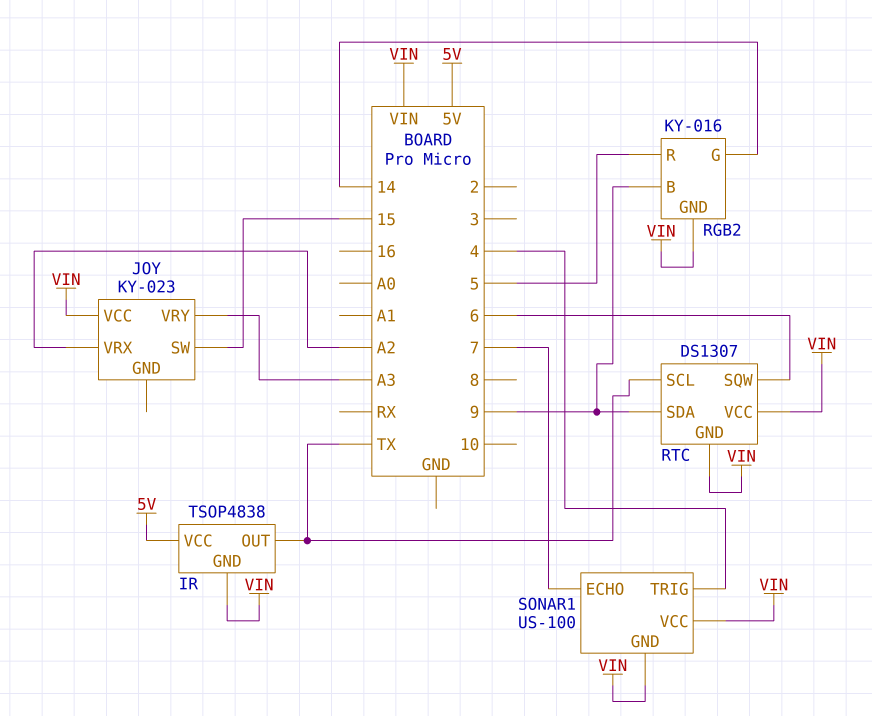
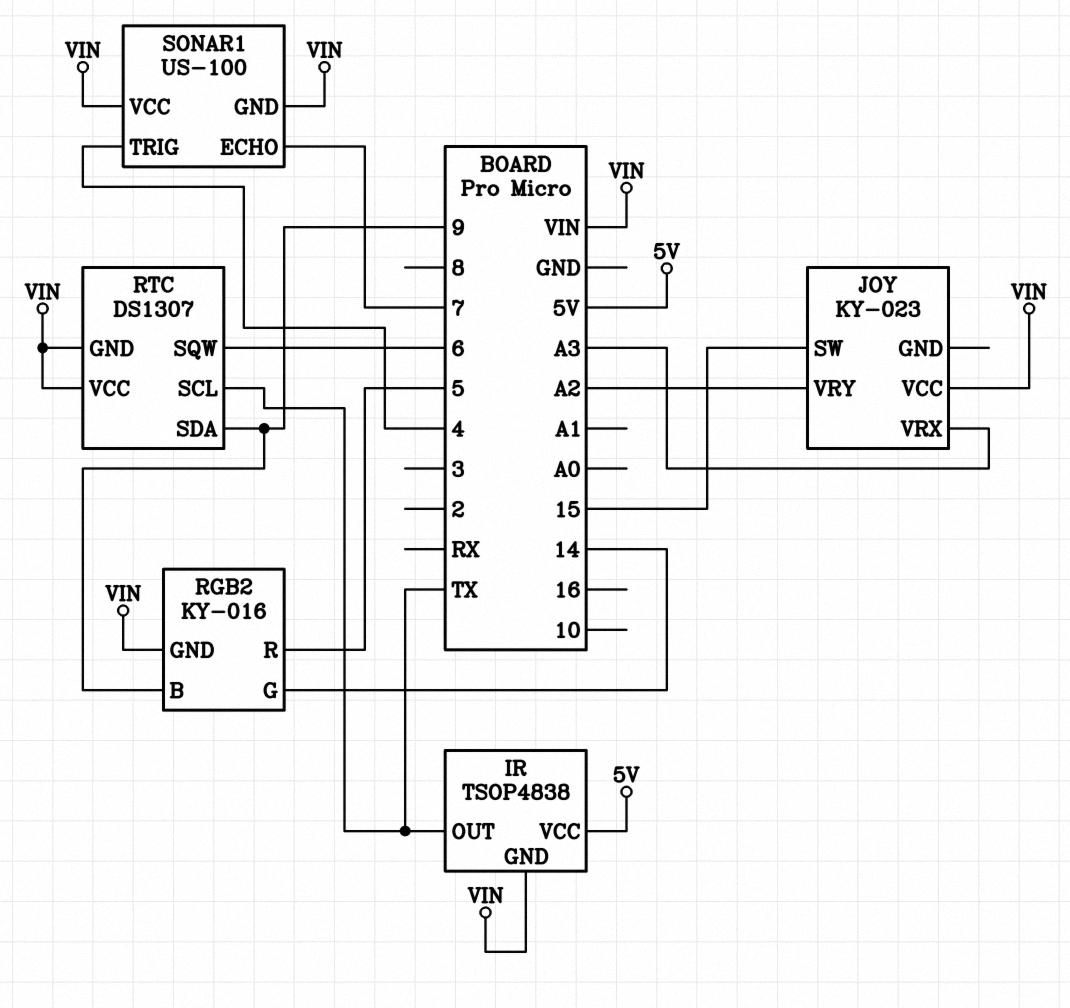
JOY pin VRX: A2 -> A3
JOY pin VRY: A3 -> A2

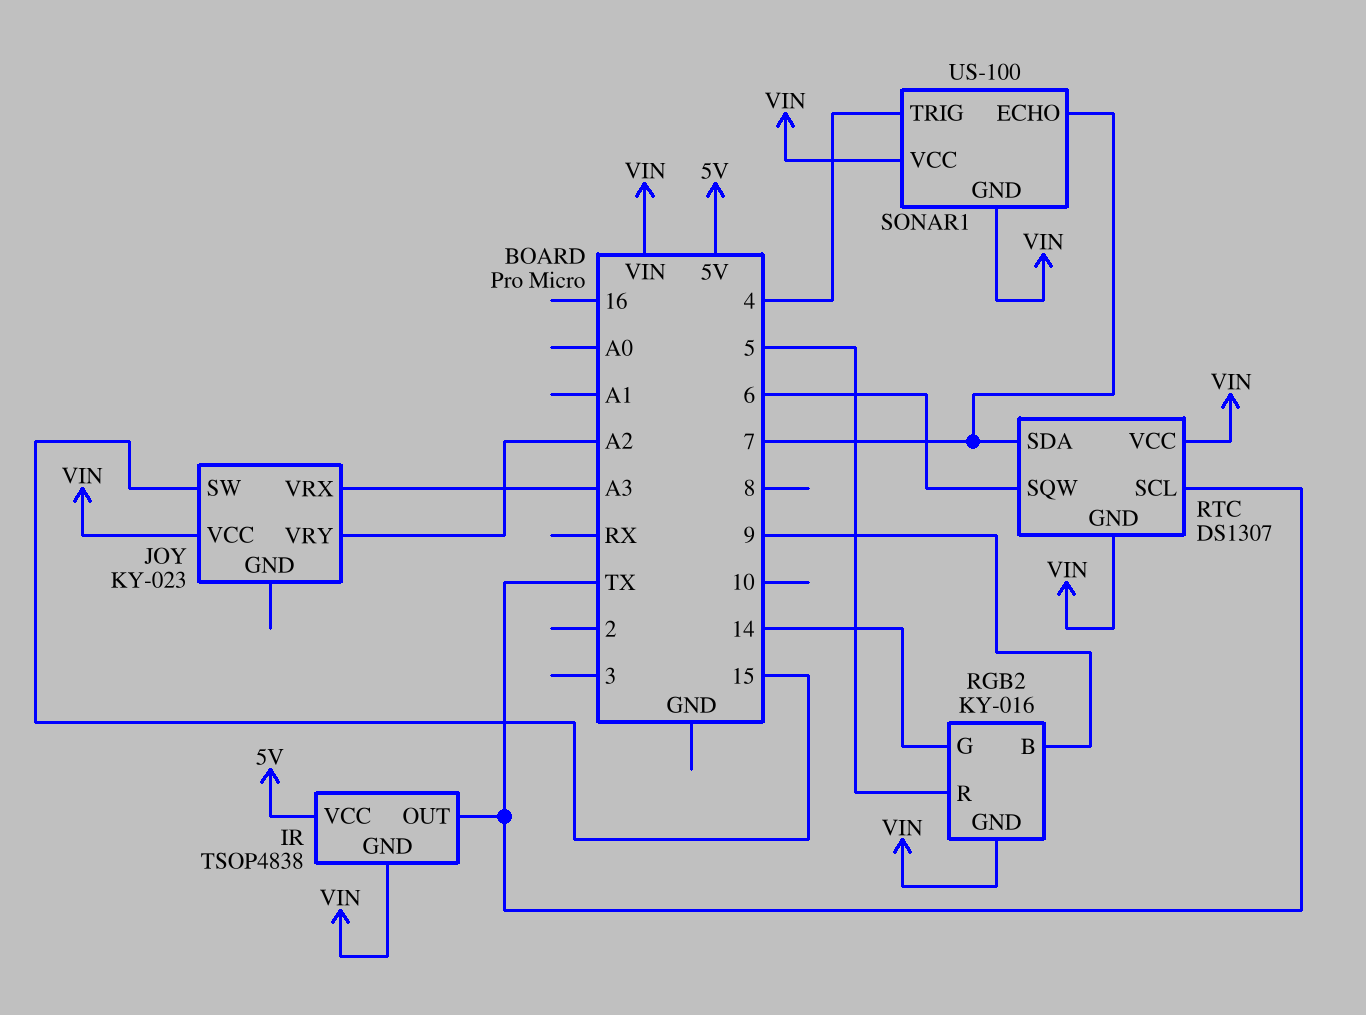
RTC pin SDA: 9 -> 7

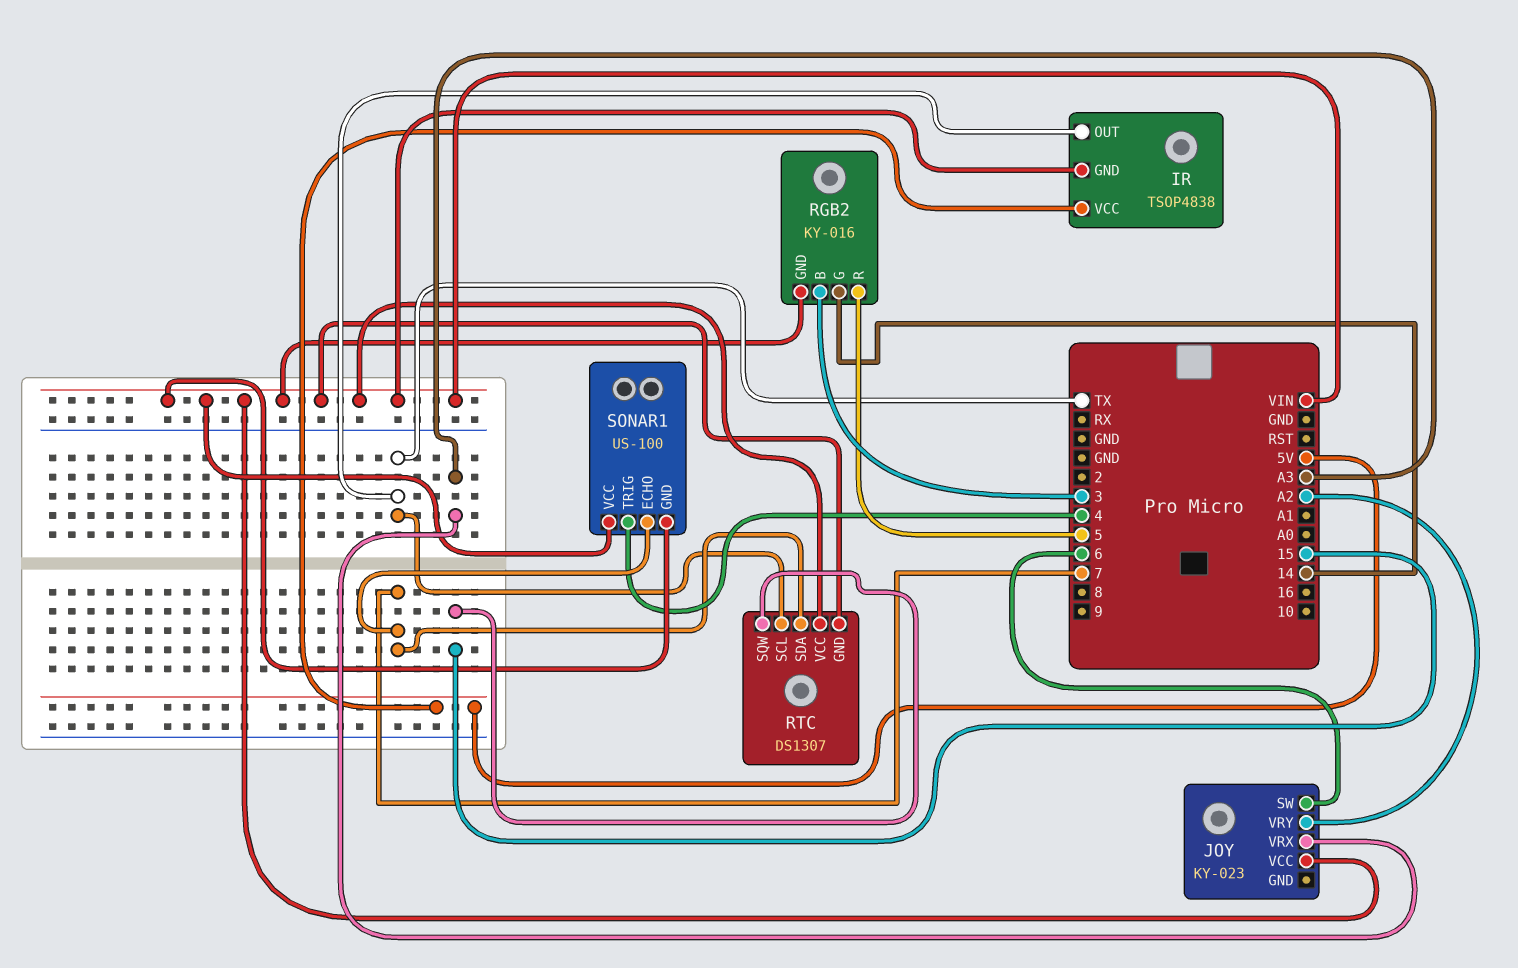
JOY pin SW: 15 -> 6
RGB2 pin B: 9 -> 3
RTC pin SQW: 6 -> 15

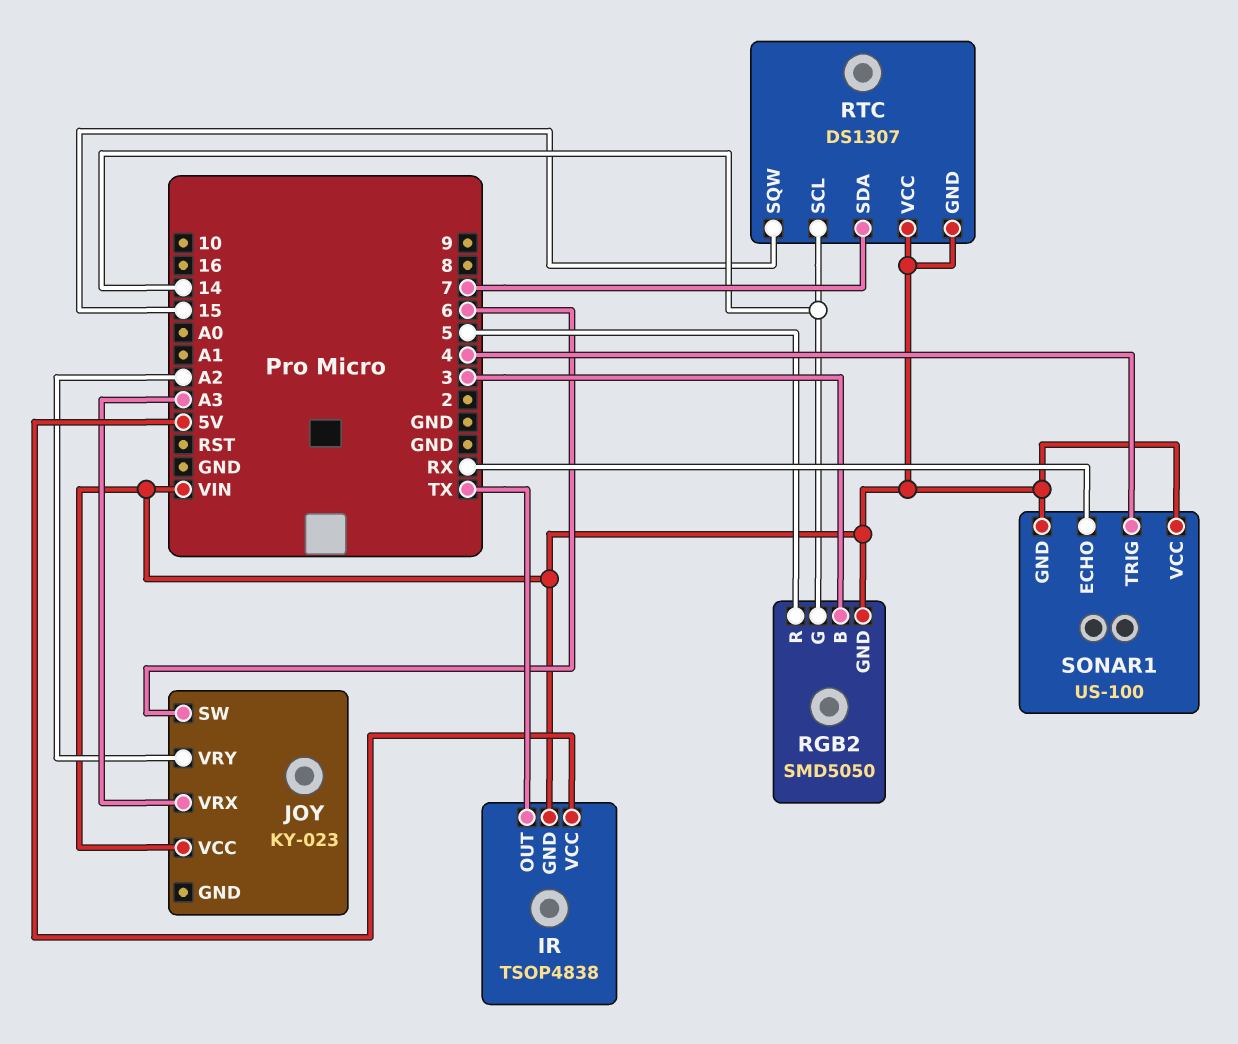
RGB2: KY-016 -> SMD5050
RTC pin SCL: TX -> 14
SONAR1 pin ECHO: 7 -> RX

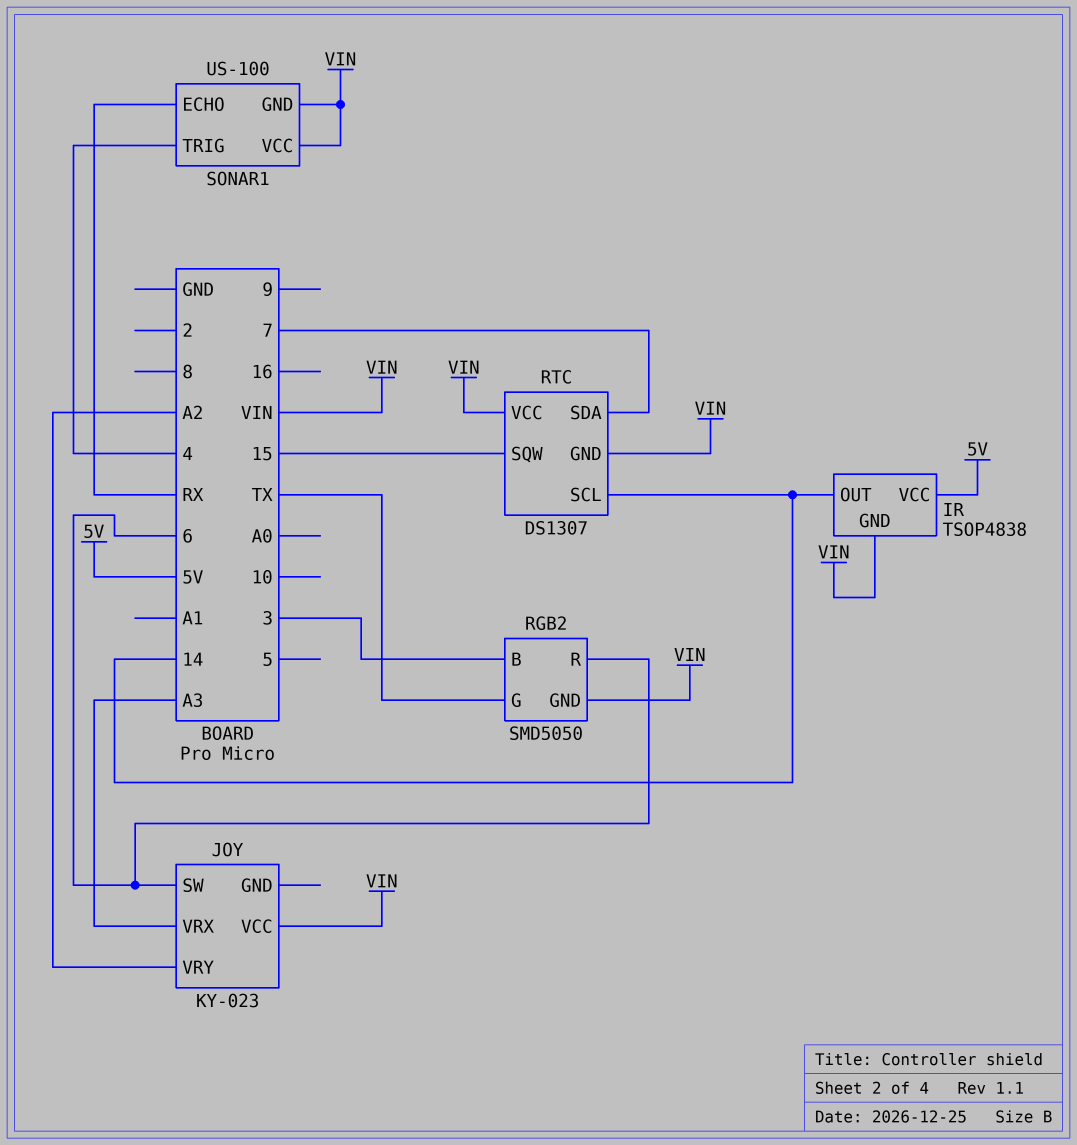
IR pin OUT: TX -> 14
RGB2 pin G: 14 -> TX
RGB2 pin R: 5 -> 6

